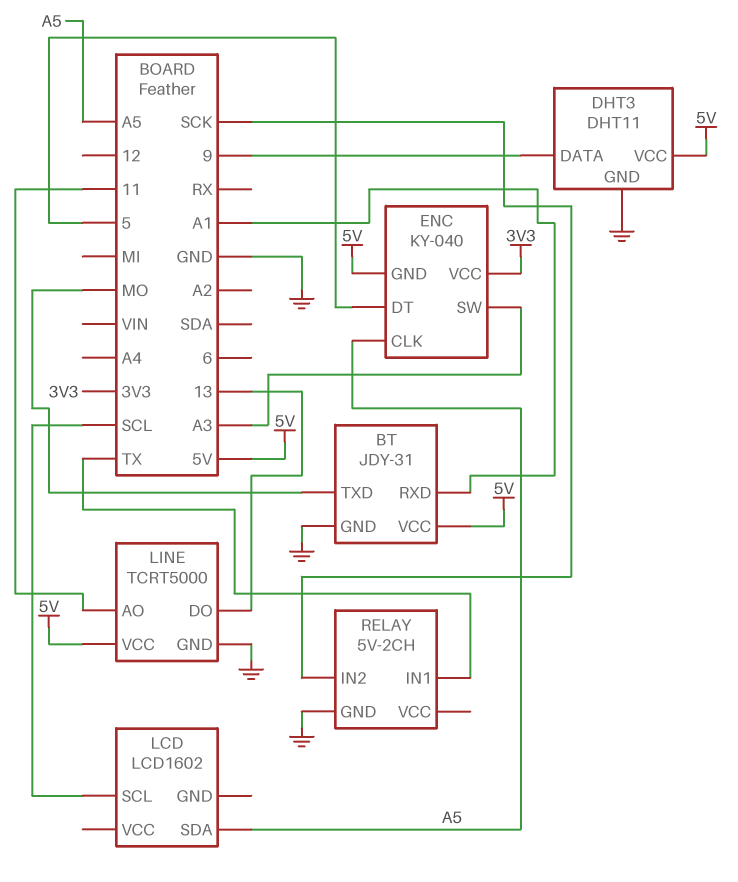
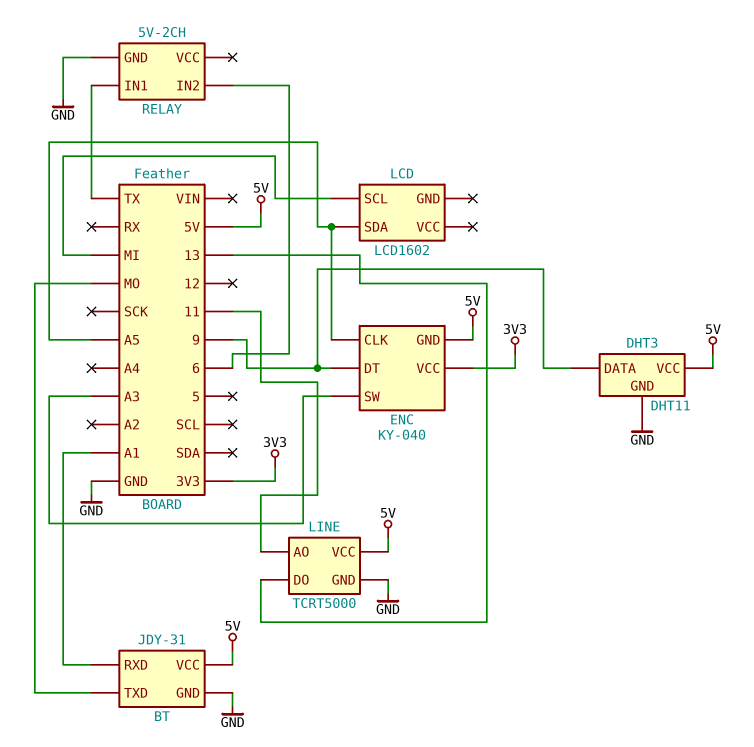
ENC pin DT: 5 -> 9
LCD pin SCL: SCL -> MI
RELAY pin IN2: SCK -> 6

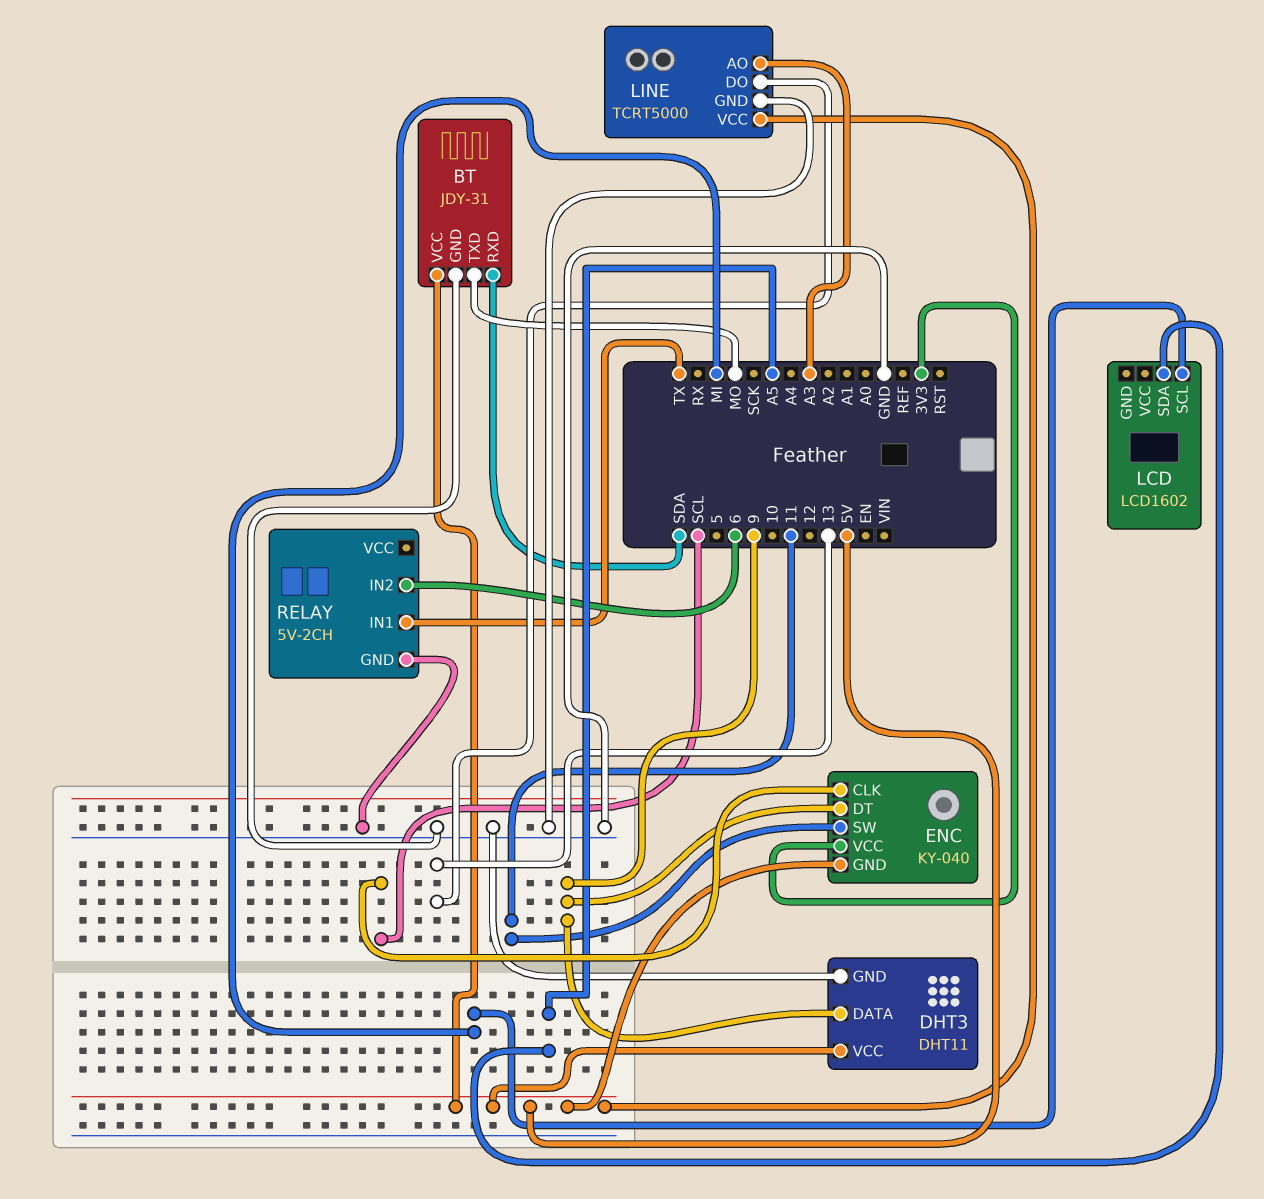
BT pin RXD: A1 -> SDA
ENC pin CLK: A5 -> SCL
ENC pin SW: A3 -> 11
LINE pin AO: 11 -> A3

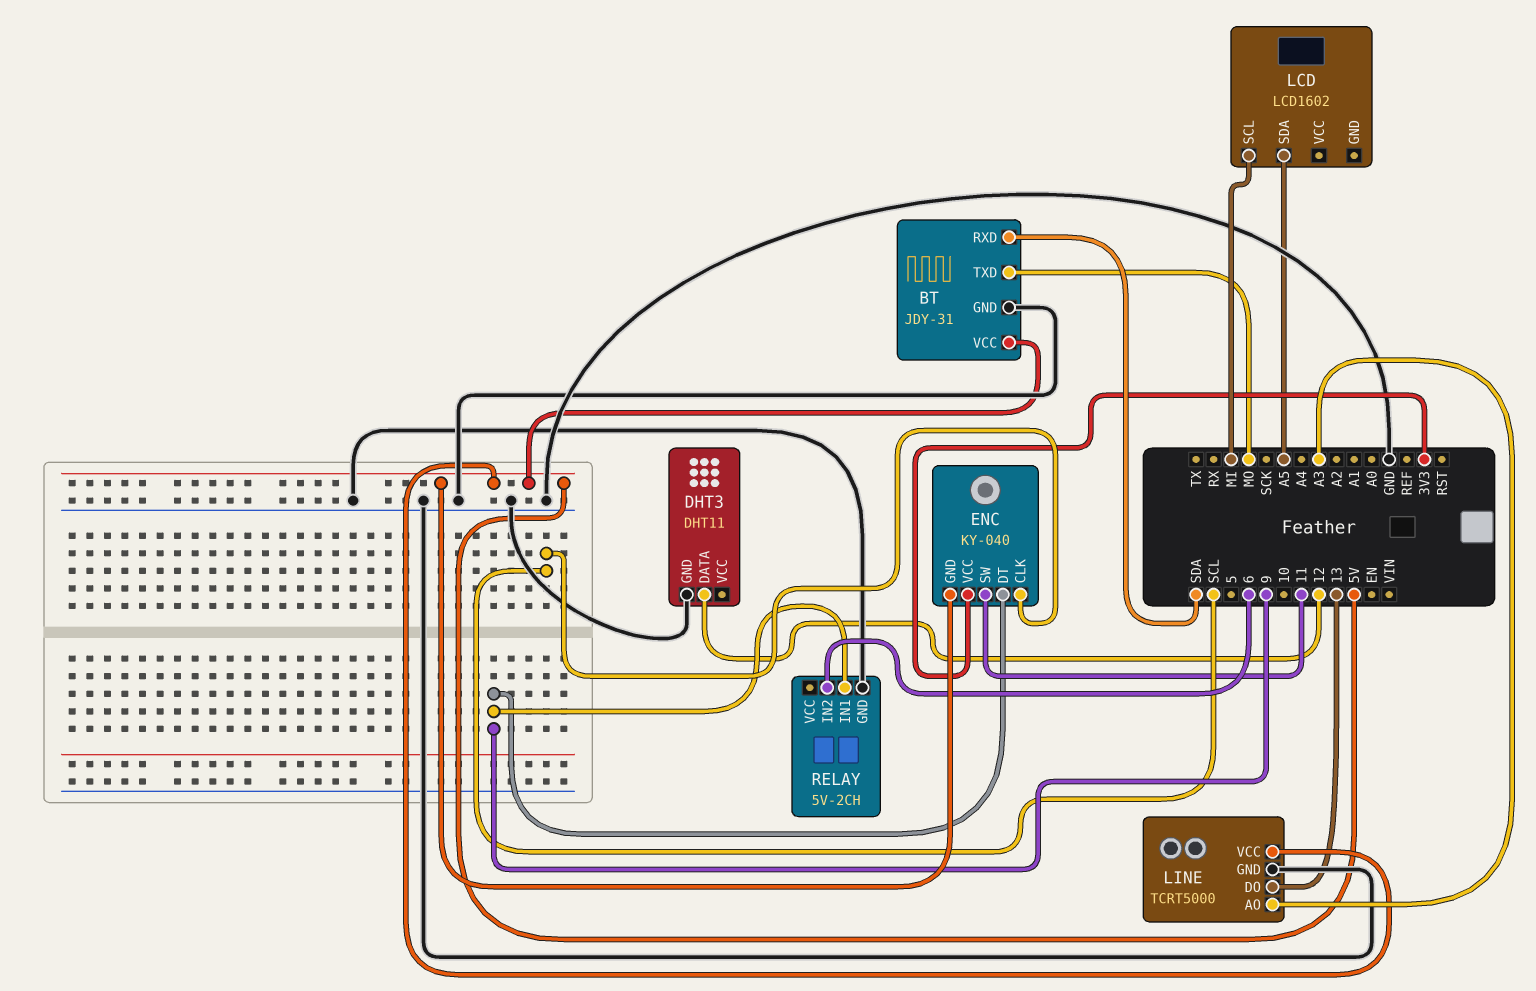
DHT3 pin DATA: 9 -> 12
DHT3 pin VCC: 5V -> none
RELAY pin IN1: TX -> 9

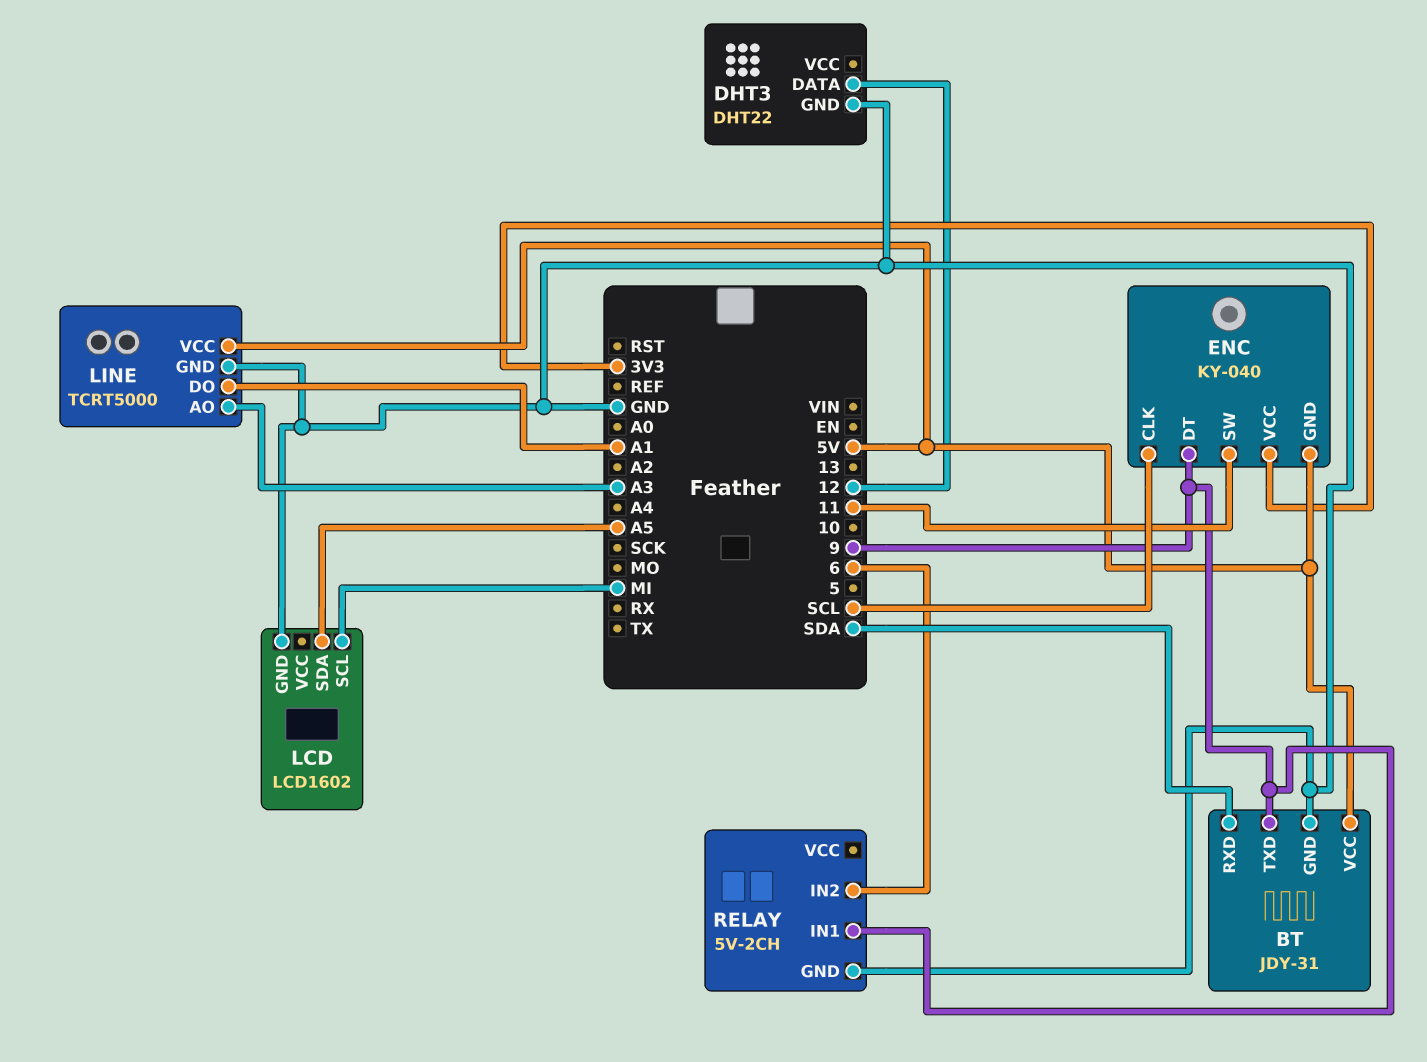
BT pin TXD: MO -> 9
DHT3: DHT11 -> DHT22
LCD pin GND: none -> GND
LINE pin DO: 13 -> A1

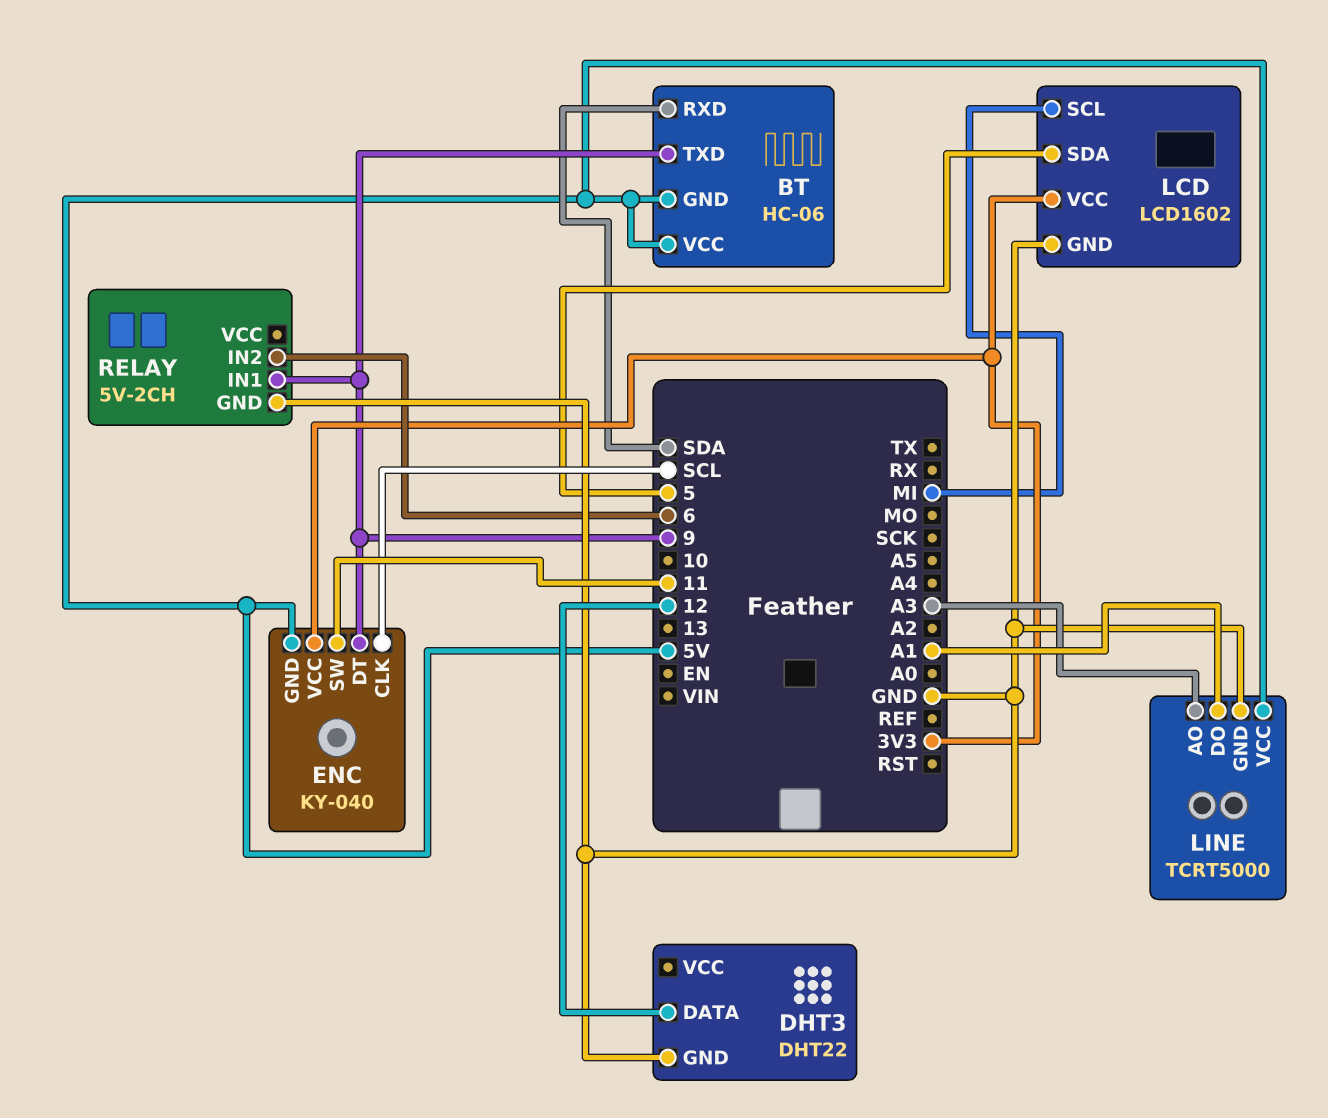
BT: JDY-31 -> HC-06
BT pin GND: GND -> 5V
LCD pin SDA: A5 -> 5
LCD pin VCC: none -> 3V3

